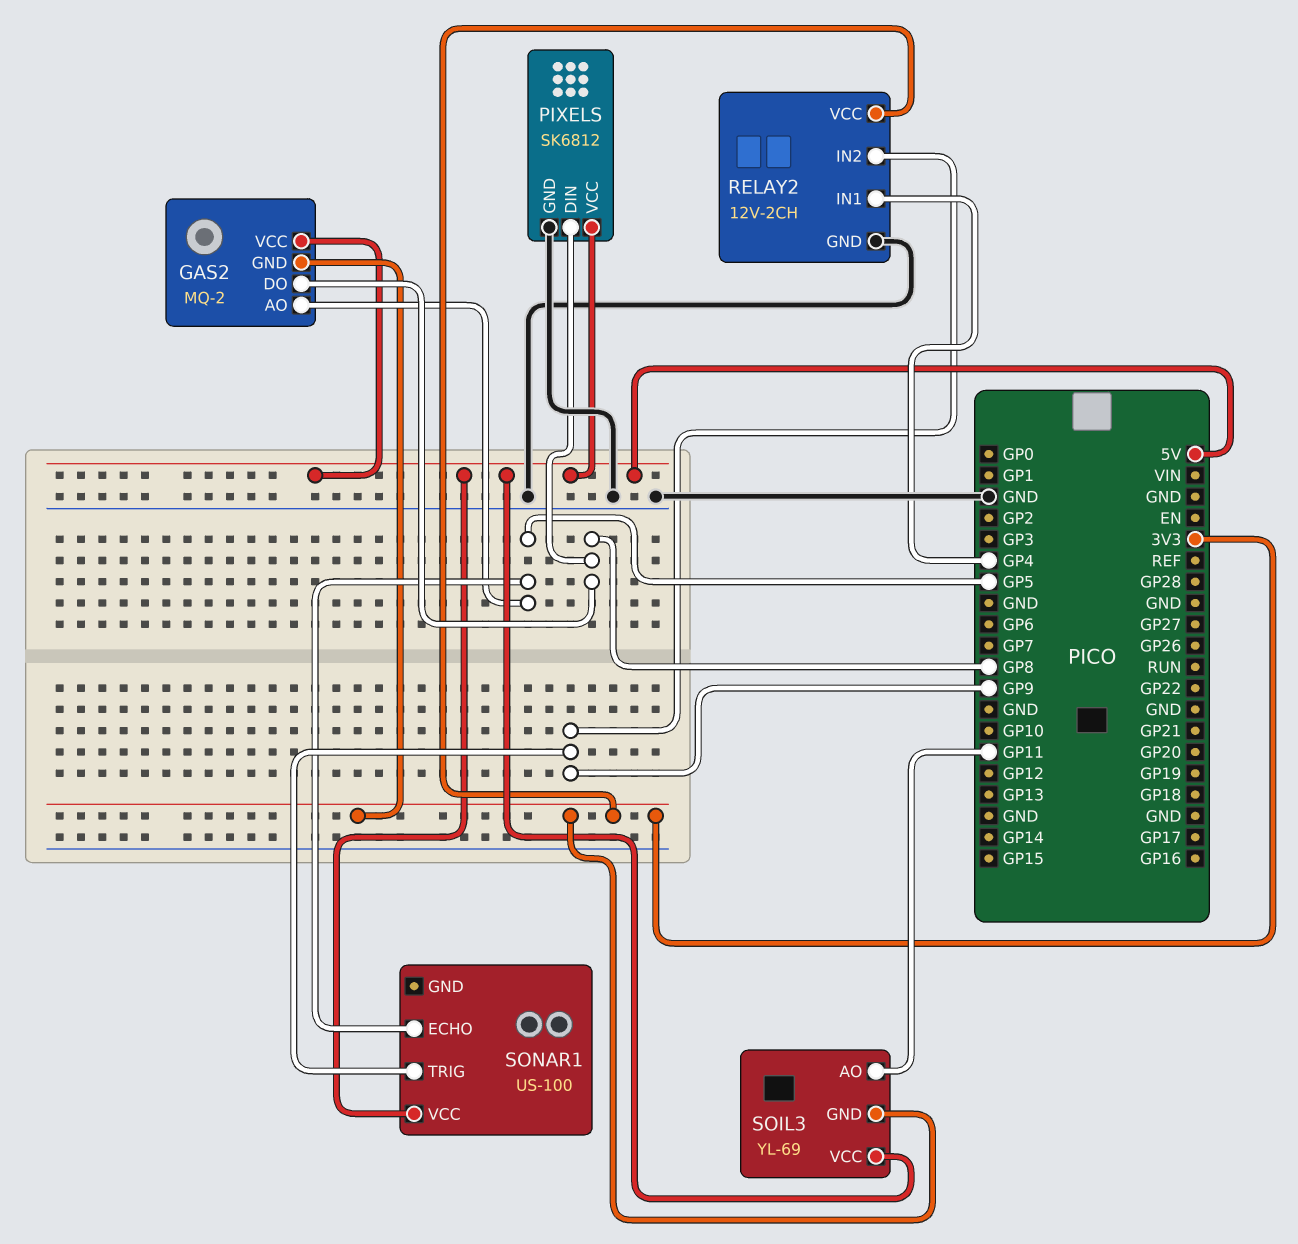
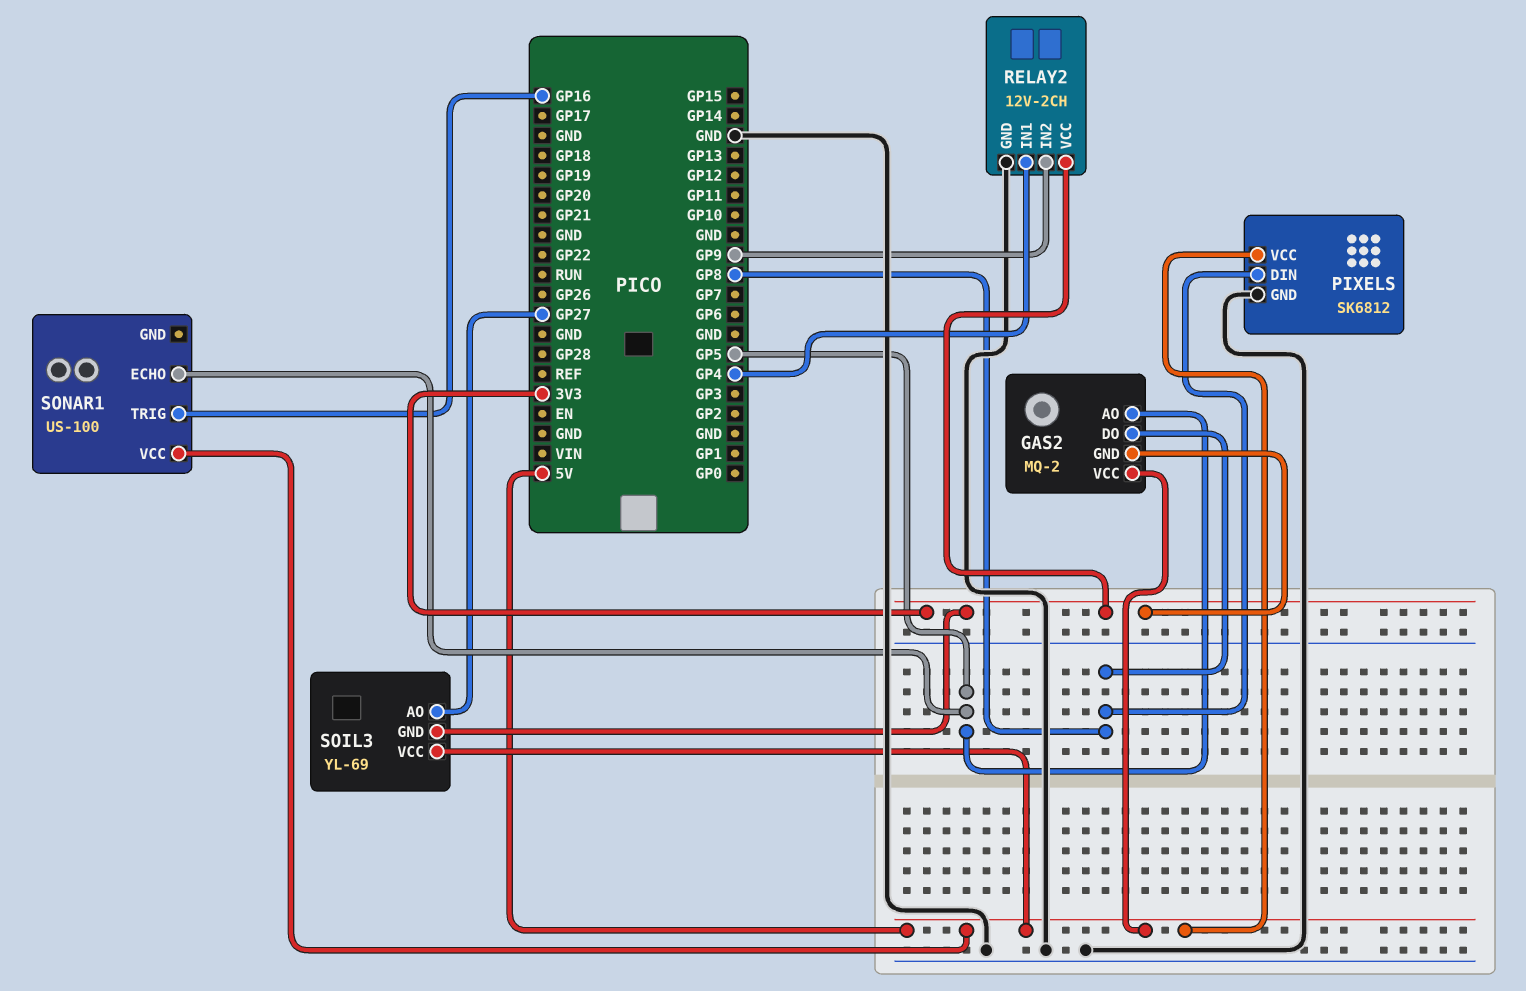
SOIL3 pin AO: GP11 -> GP27
SONAR1 pin TRIG: GP9 -> GP16

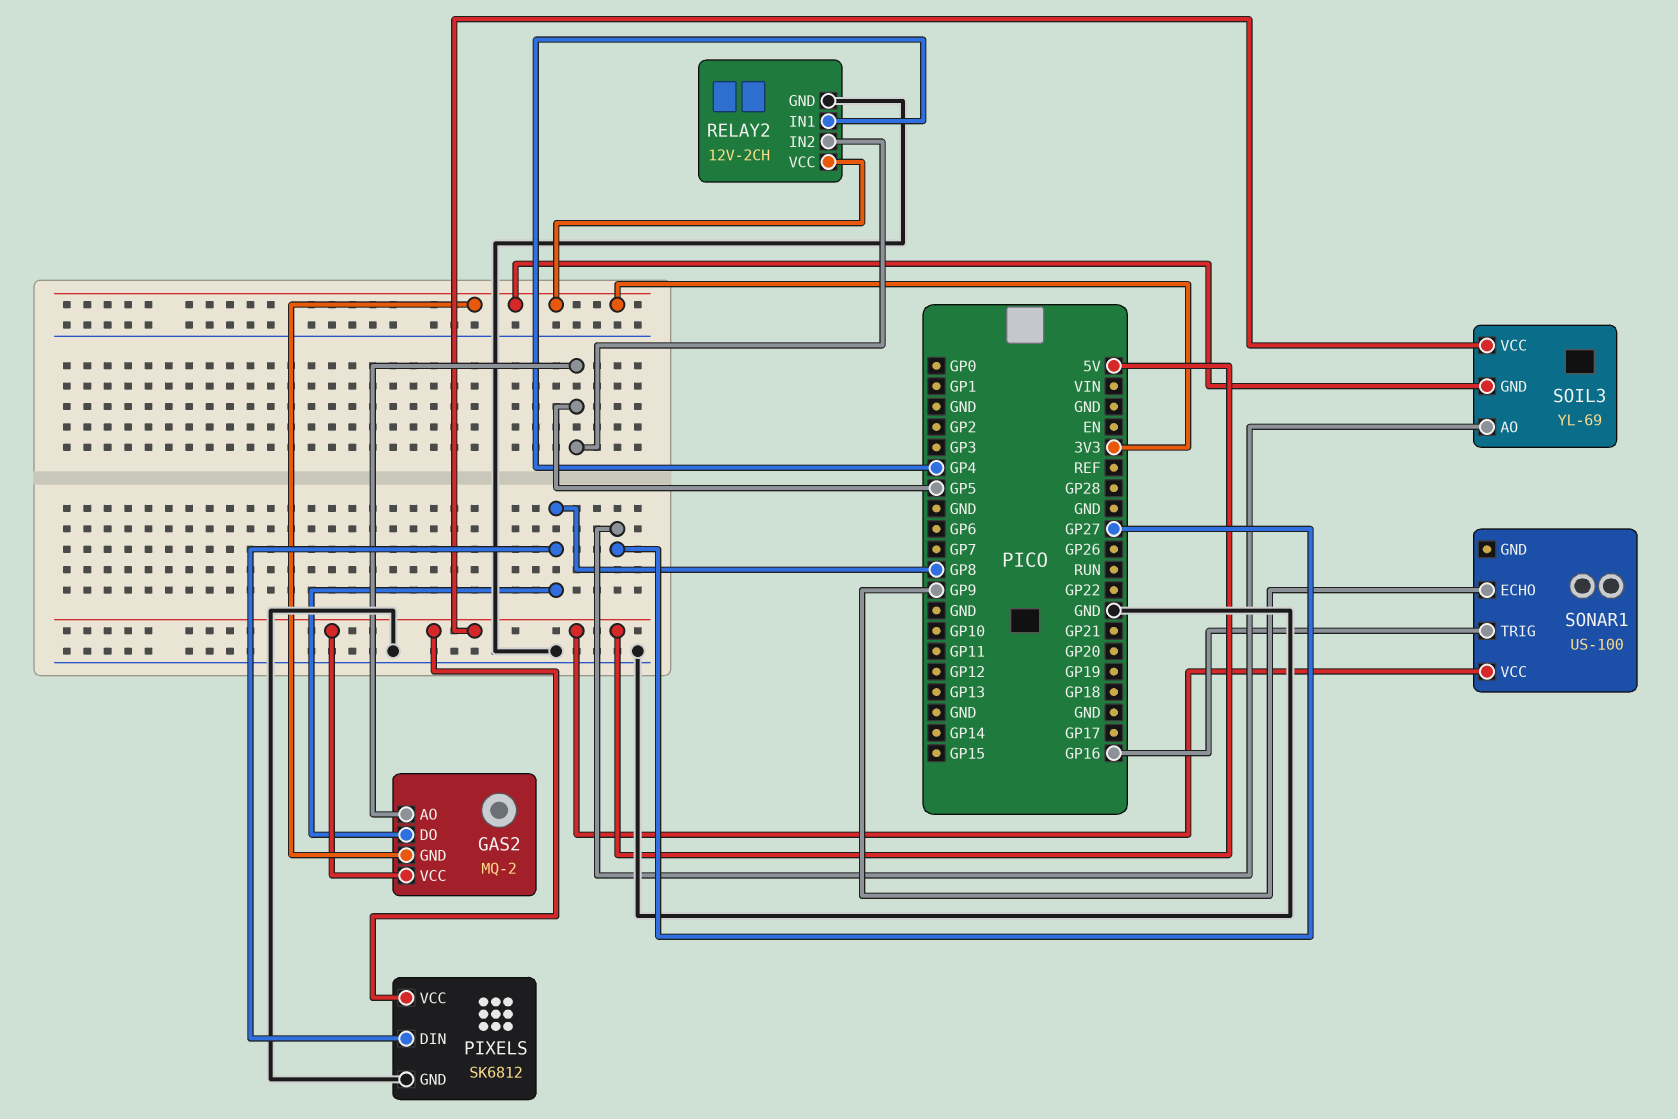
RELAY2 pin IN2: GP9 -> GP5
SONAR1 pin ECHO: GP5 -> GP9

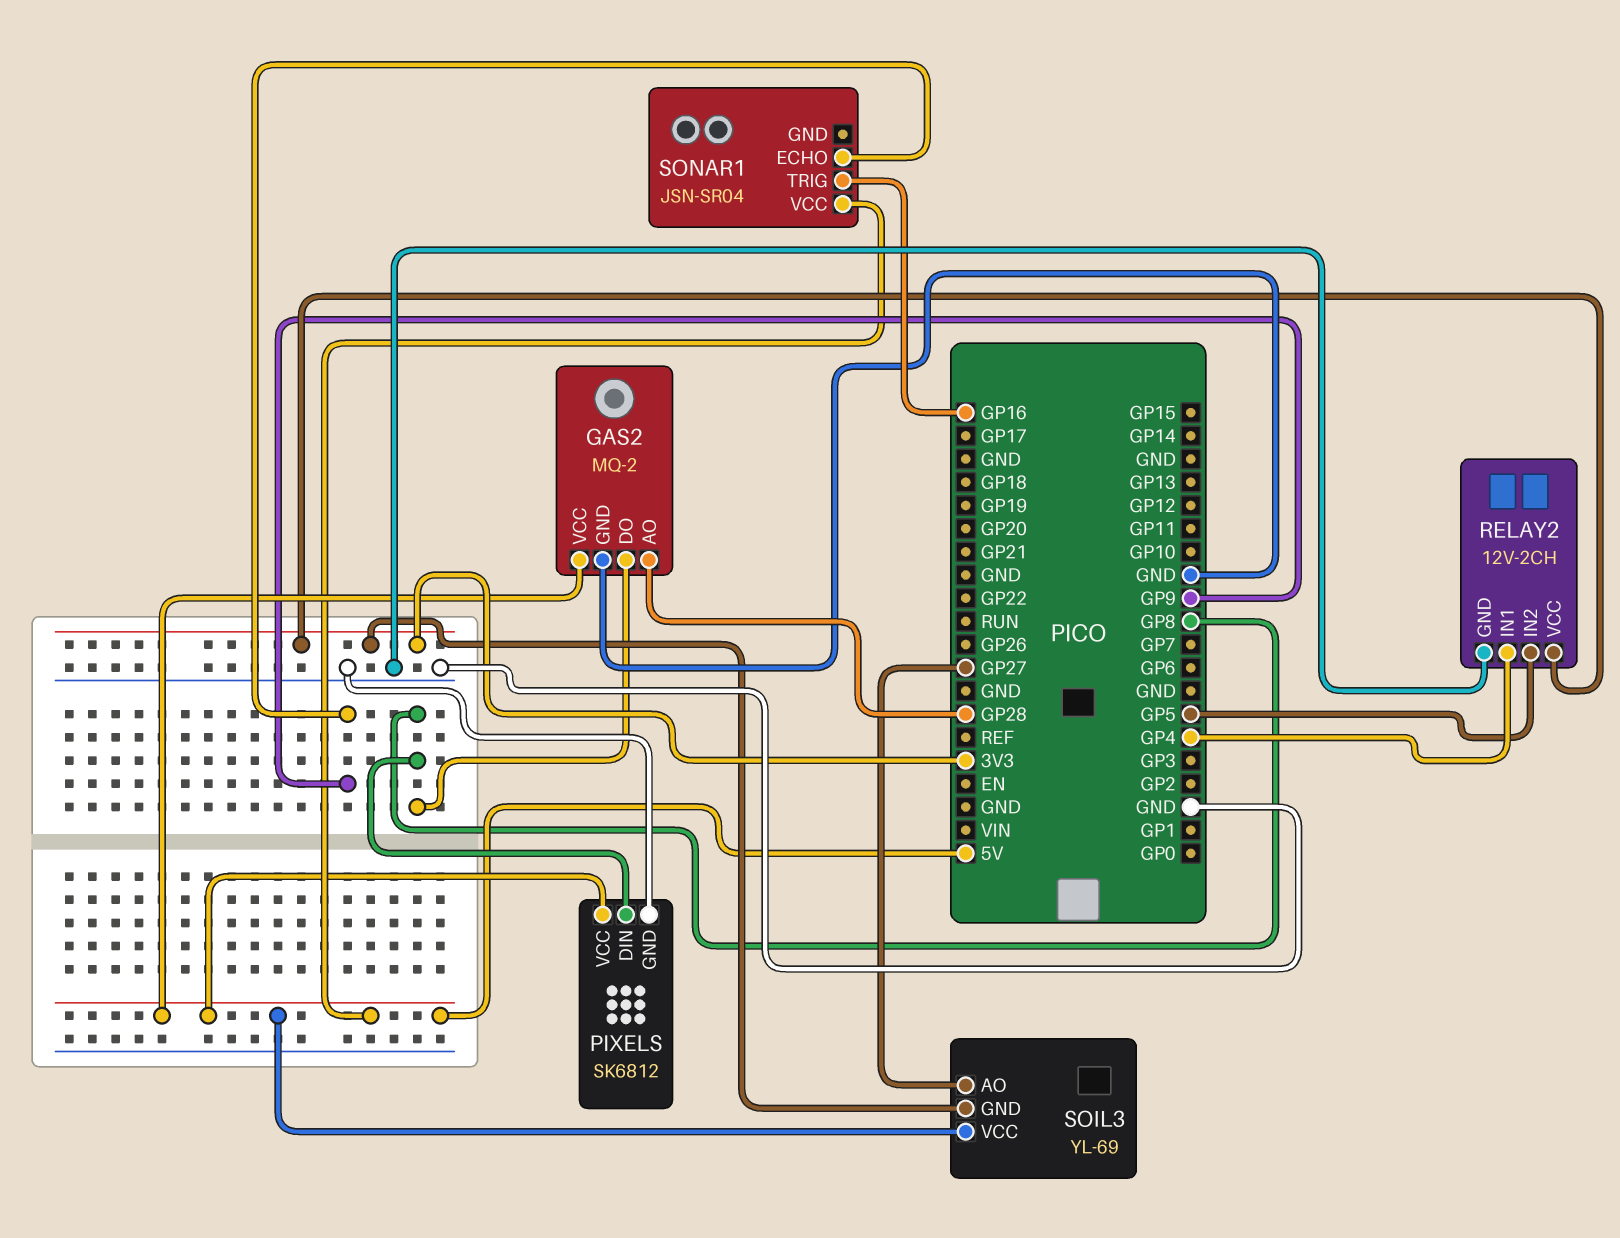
GAS2 pin AO: GP5 -> GP28
GAS2 pin GND: 3V3 -> GND
SONAR1: US-100 -> JSN-SR04

